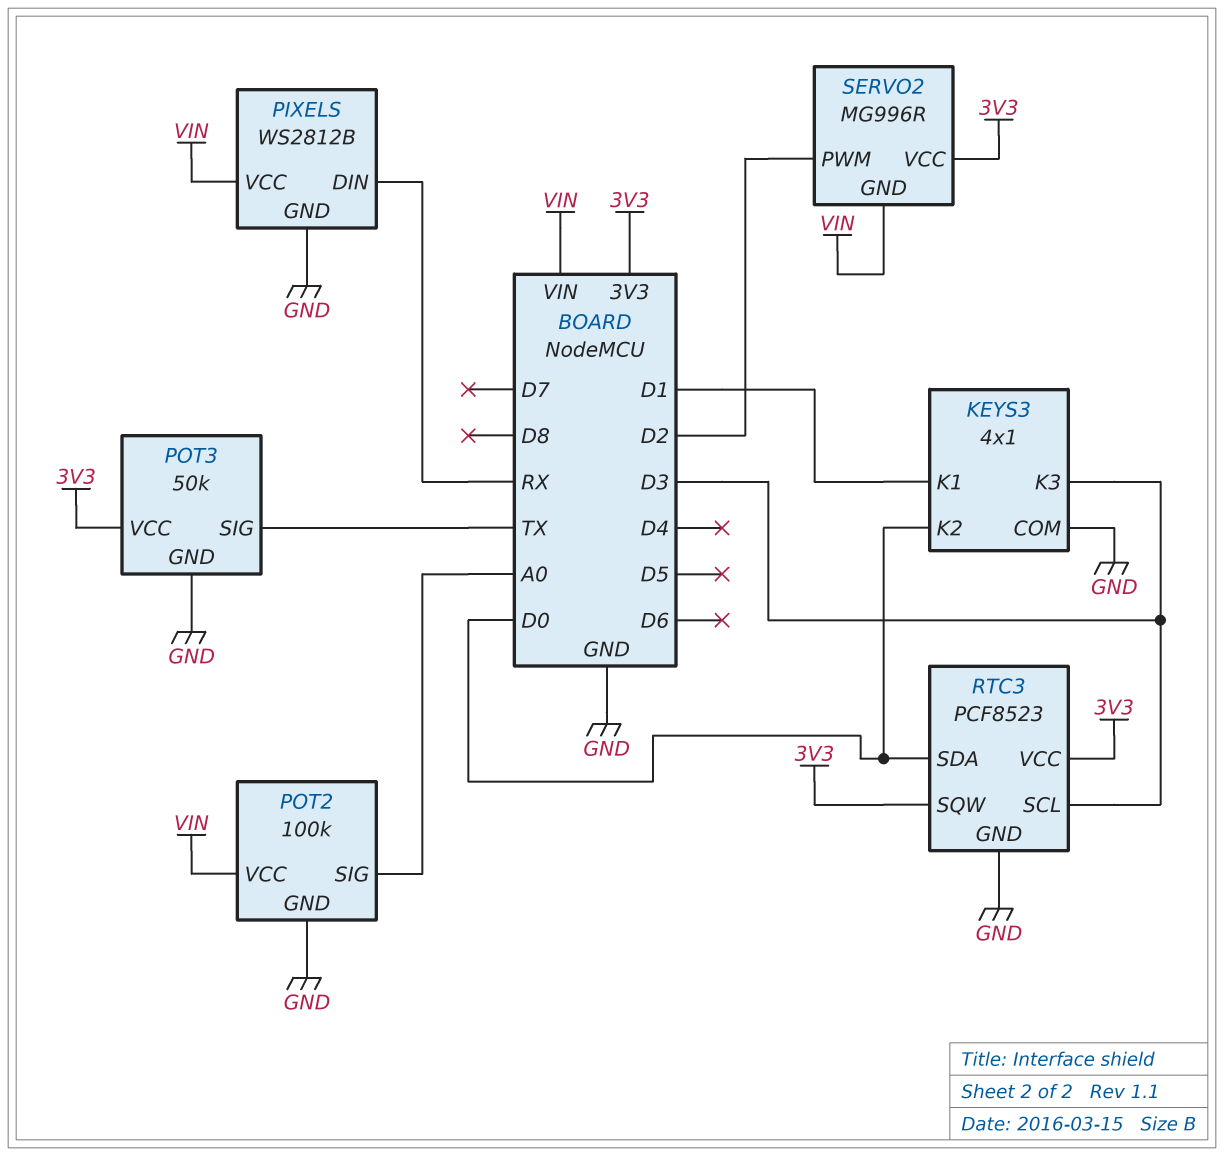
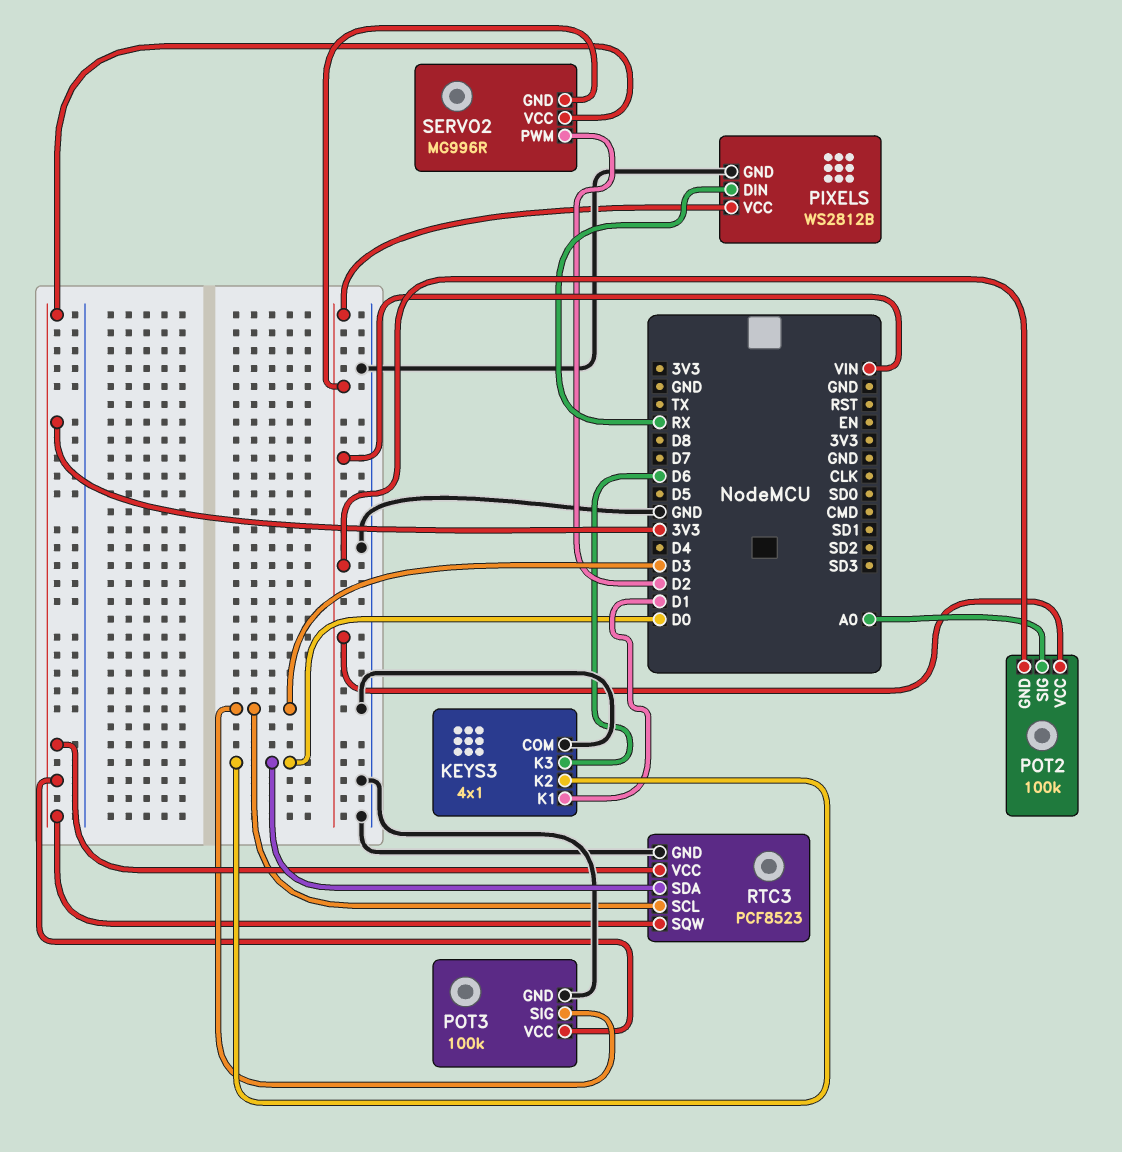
KEYS3 pin K3: D3 -> D6
POT2 pin GND: GND -> VIN
POT3: 50k -> 100k
POT3 pin SIG: TX -> D3

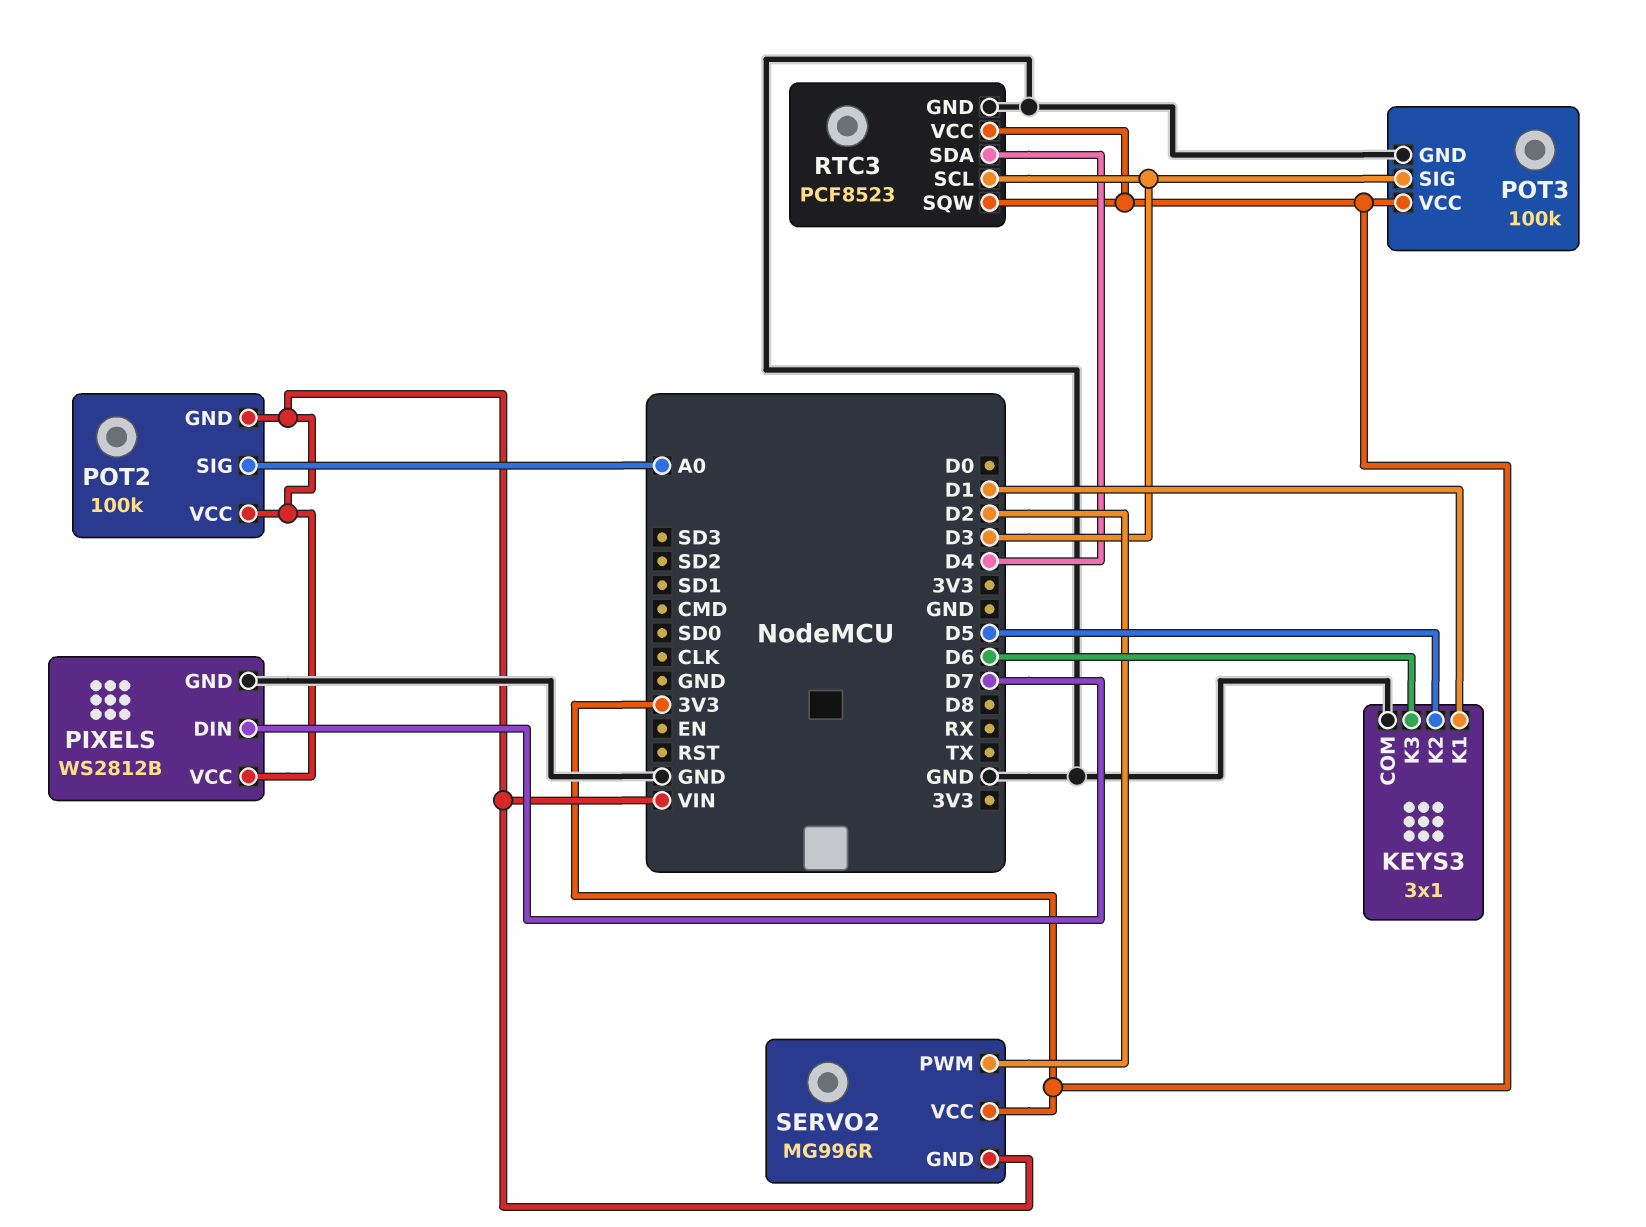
KEYS3: 4x1 -> 3x1
KEYS3 pin K2: D0 -> D5
PIXELS pin DIN: RX -> D7
RTC3 pin SDA: D0 -> D4

